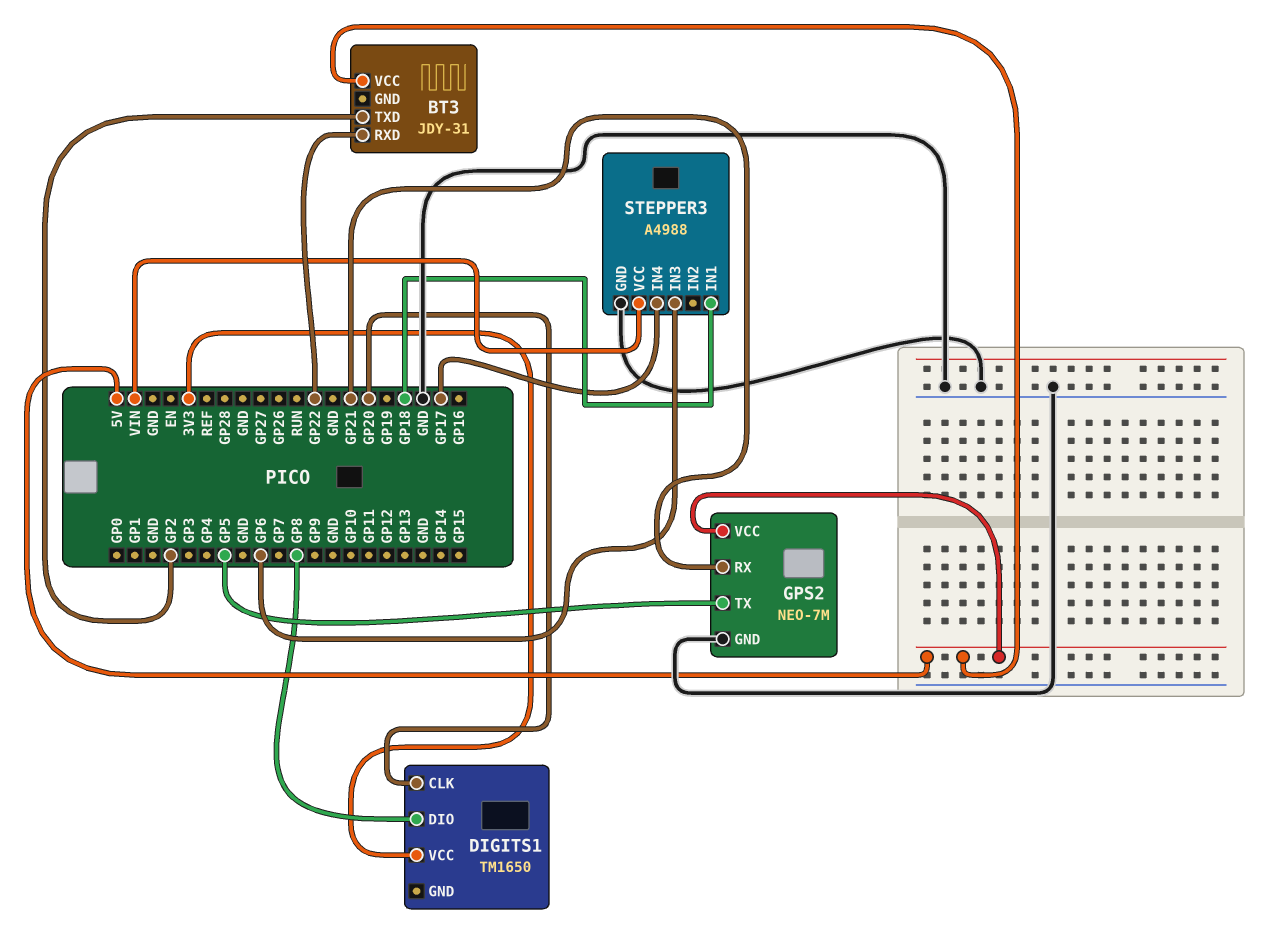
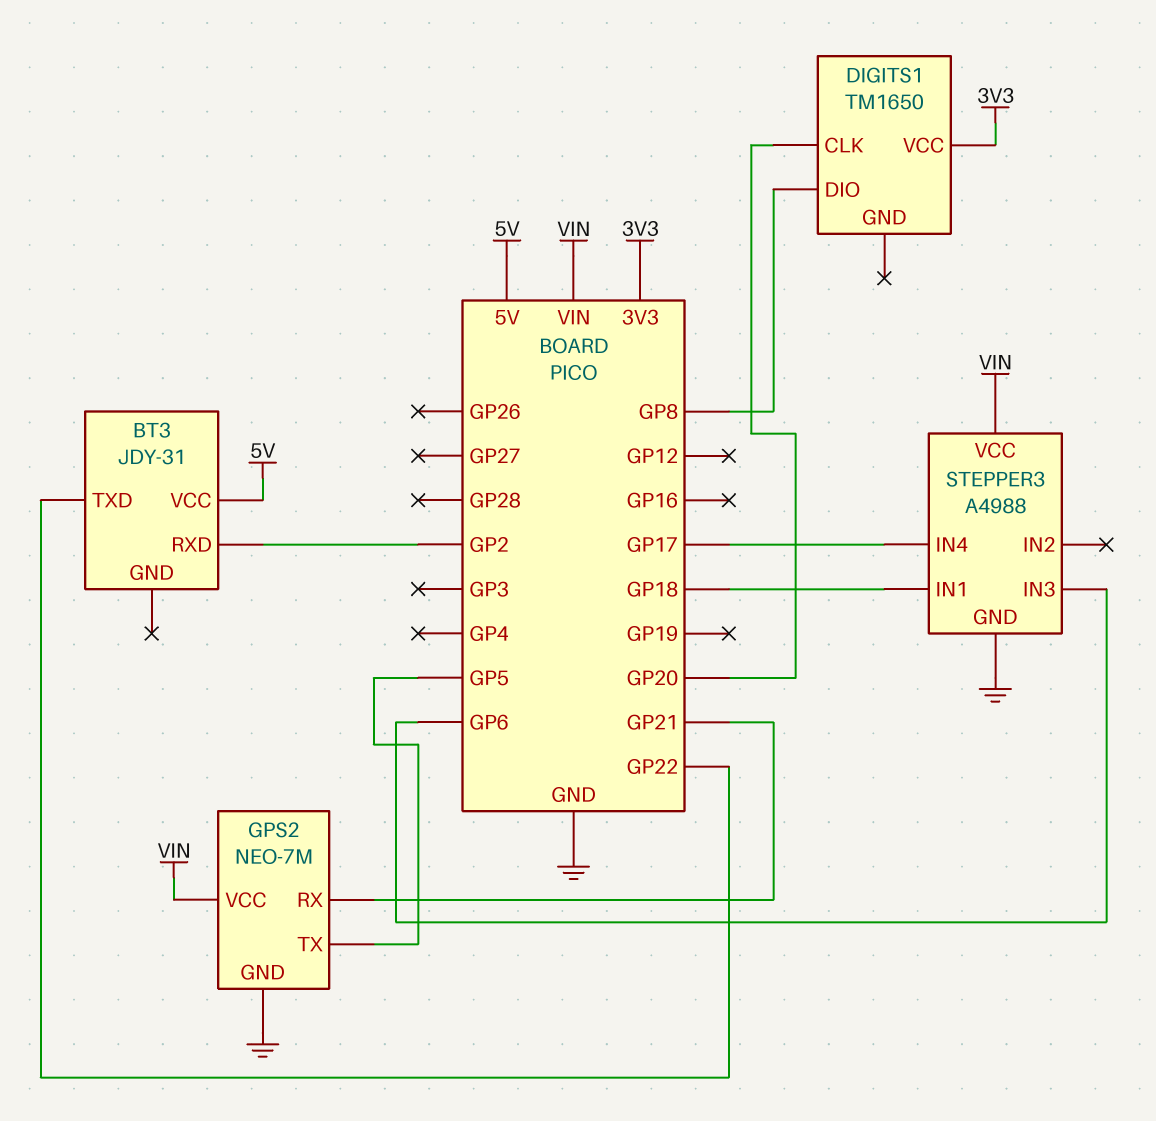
BT3 pin RXD: GP22 -> GP2
BT3 pin TXD: GP2 -> GP22
GPS2 pin VCC: 5V -> VIN

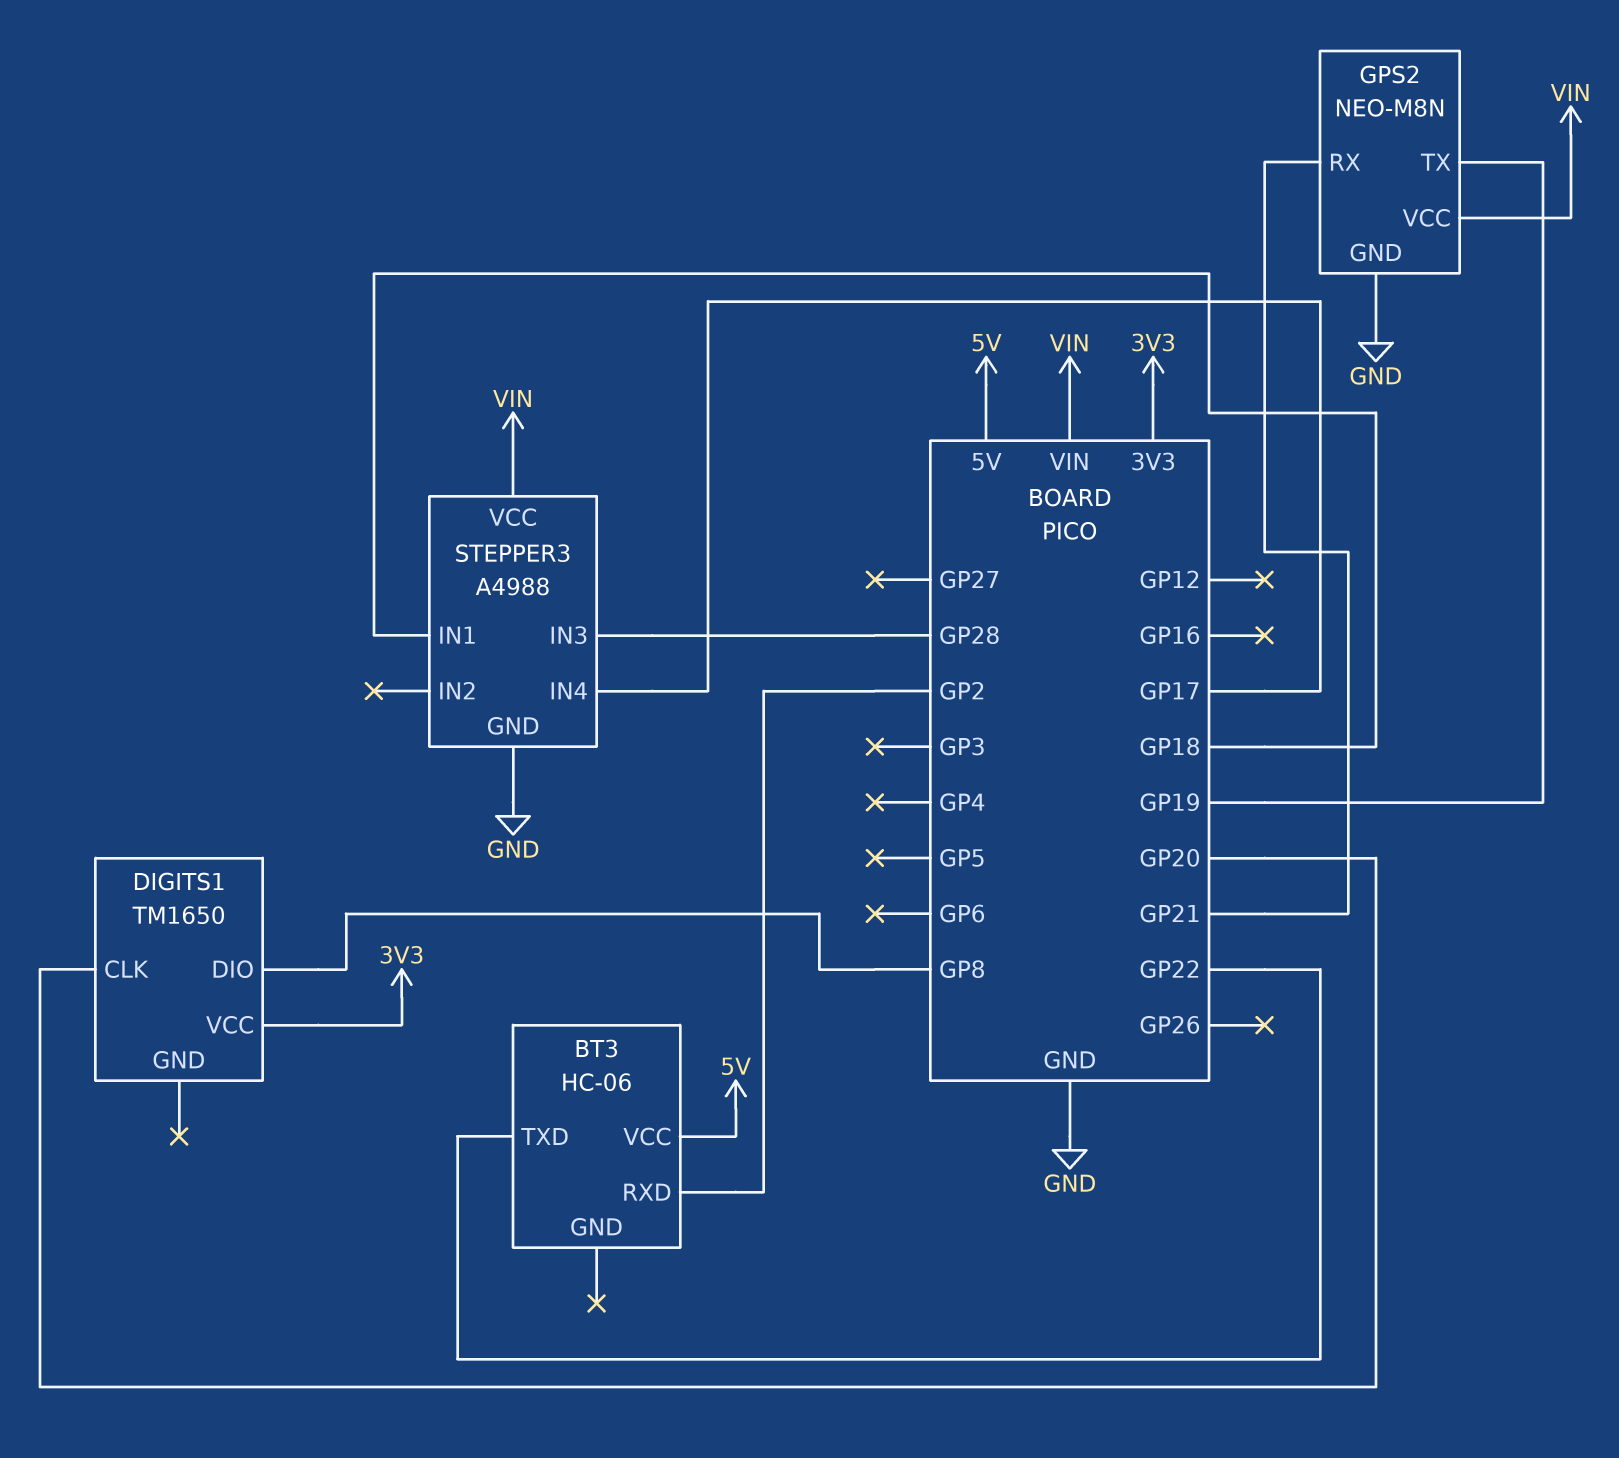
BT3: JDY-31 -> HC-06
GPS2: NEO-7M -> NEO-M8N
GPS2 pin TX: GP5 -> GP19
STEPPER3 pin IN3: GP6 -> GP28

